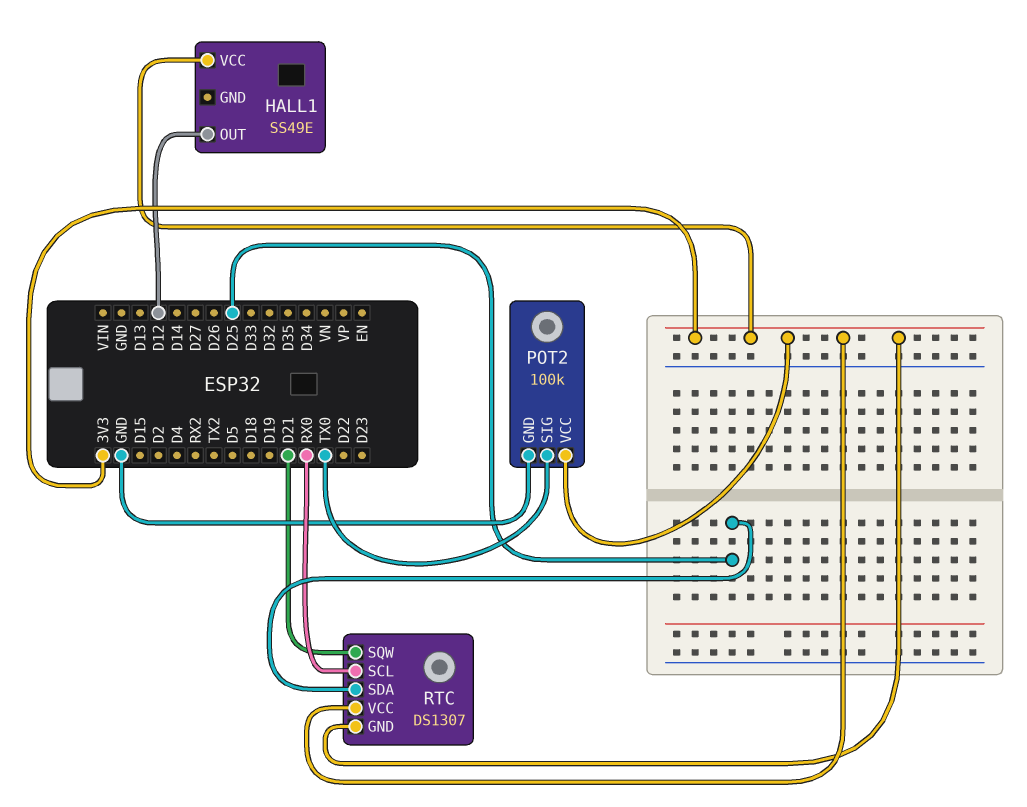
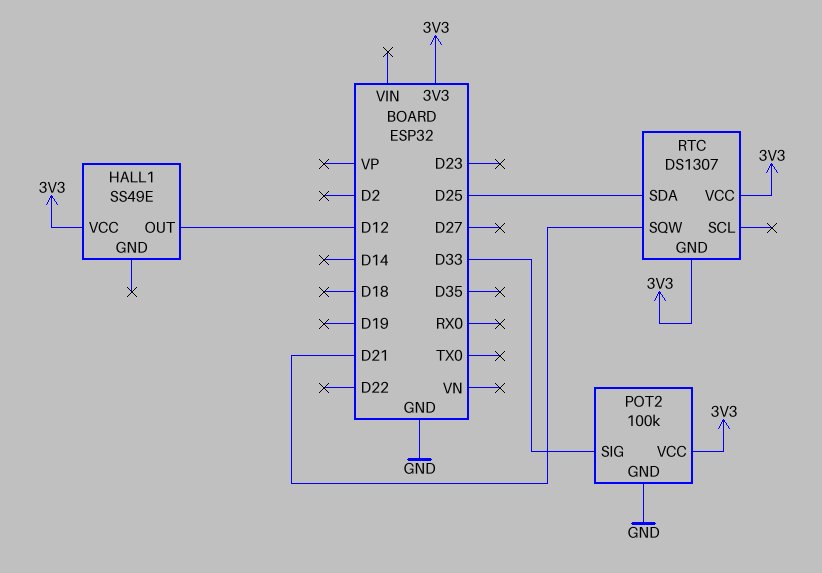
POT2 pin SIG: TX0 -> D33
RTC pin SCL: RX0 -> none

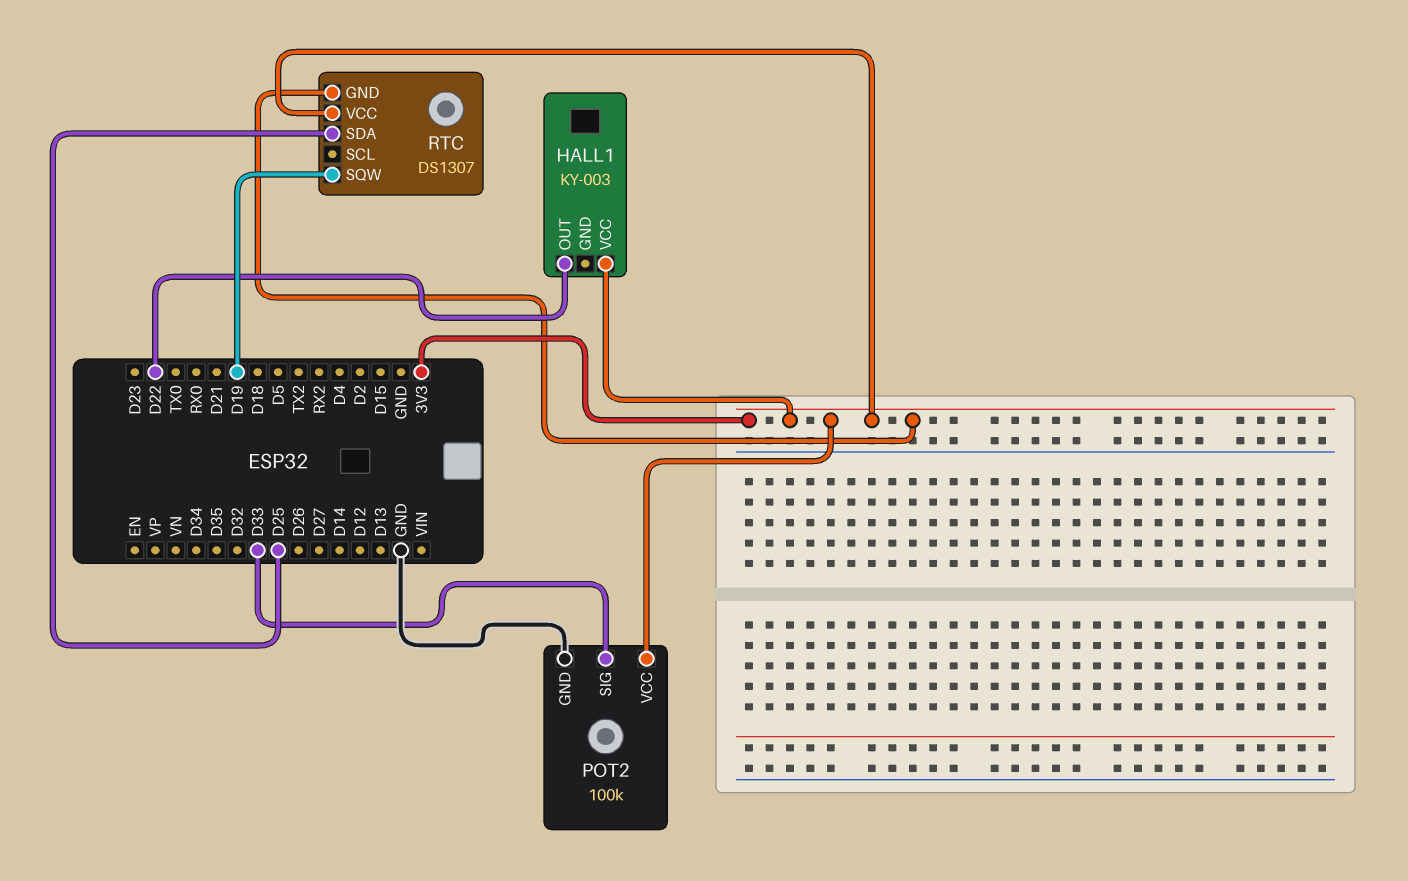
HALL1: SS49E -> KY-003
HALL1 pin OUT: D12 -> D22
RTC pin SQW: D21 -> D19

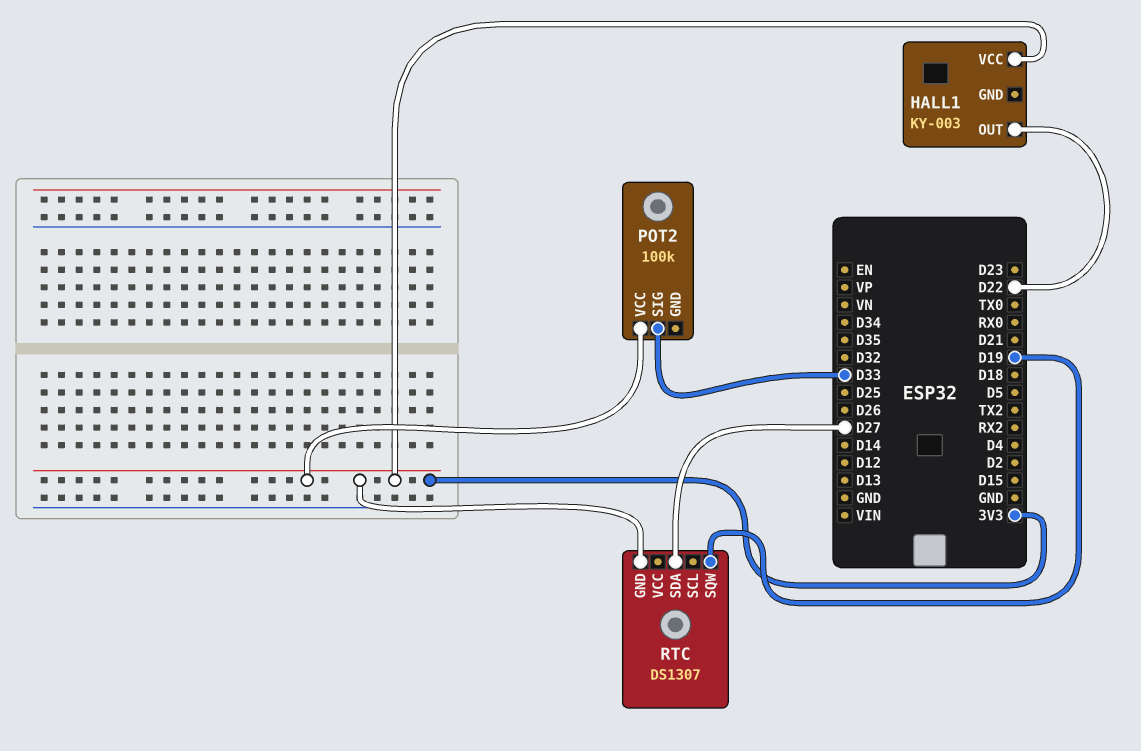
POT2 pin GND: GND -> none
RTC pin SDA: D25 -> D27
RTC pin VCC: 3V3 -> none

